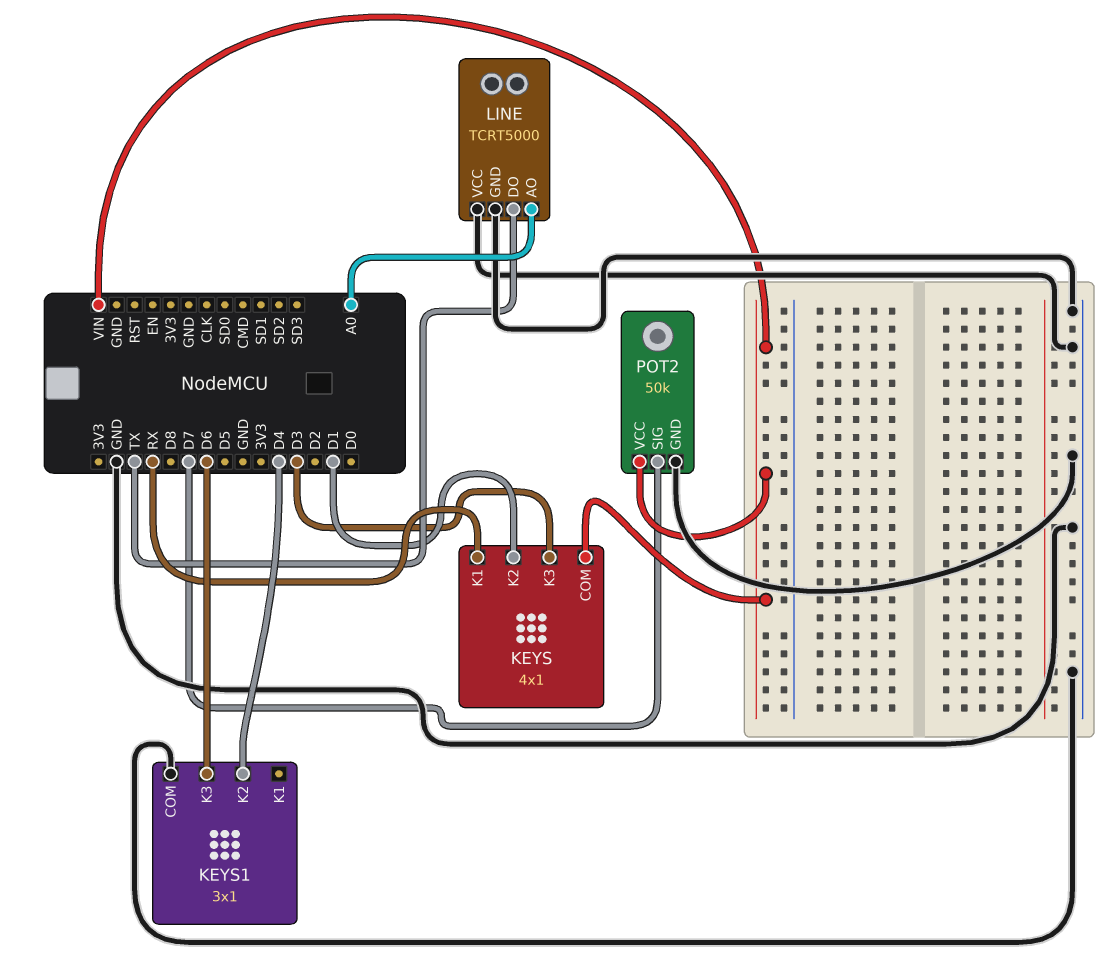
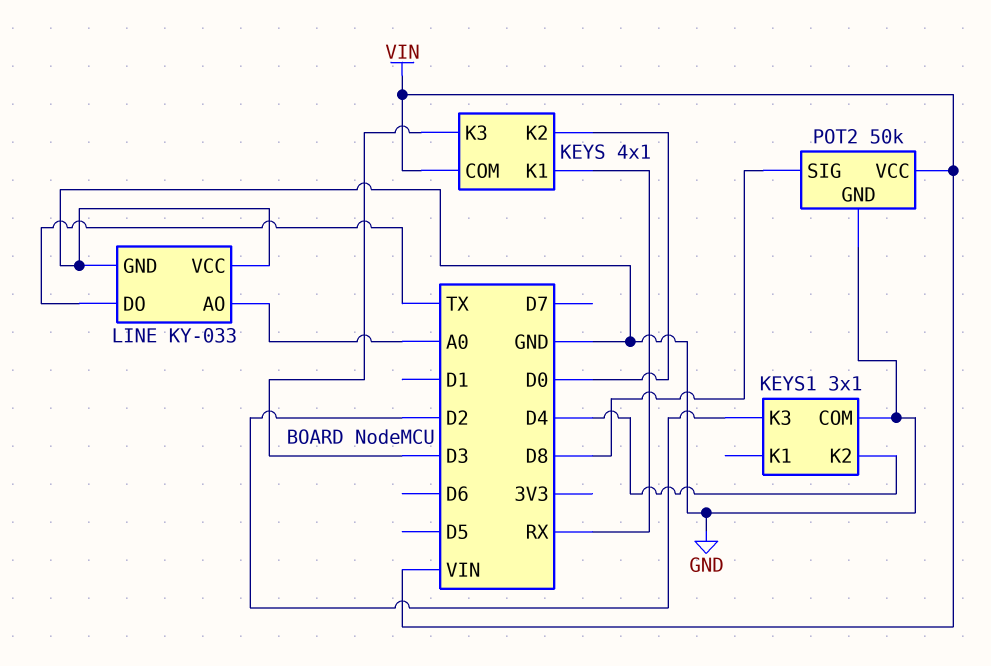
KEYS pin K2: D1 -> D0
KEYS1 pin K3: D6 -> D2
LINE: TCRT5000 -> KY-033
POT2 pin SIG: D7 -> D8

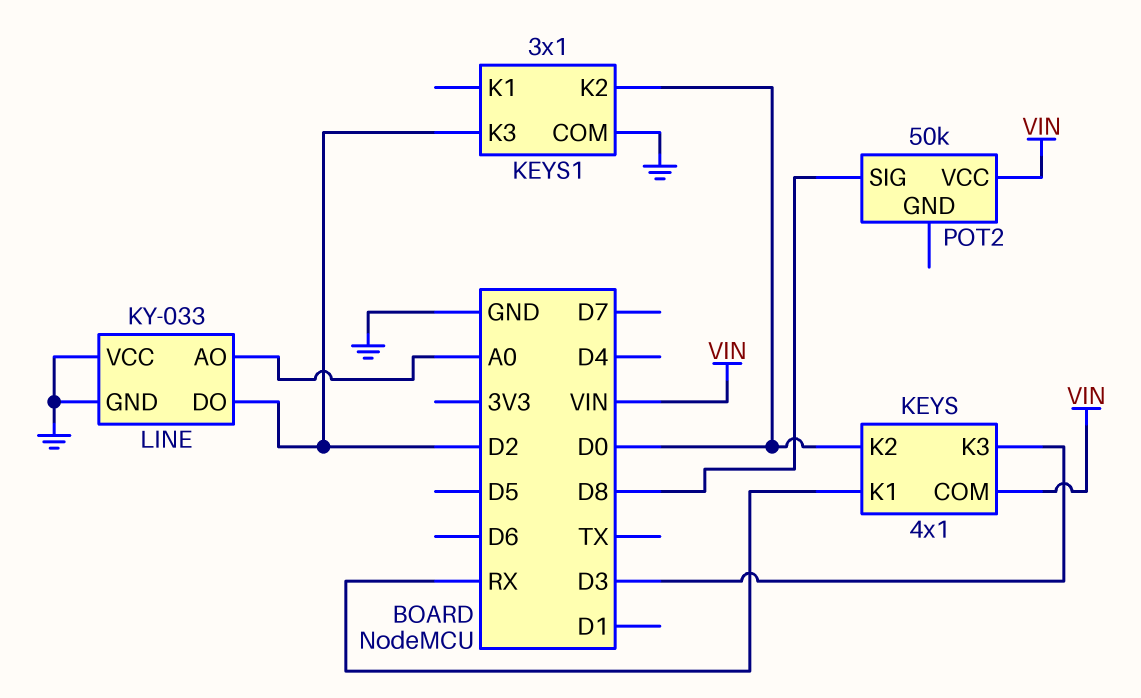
KEYS1 pin K2: D4 -> D0
LINE pin DO: TX -> D2
POT2 pin GND: GND -> none

